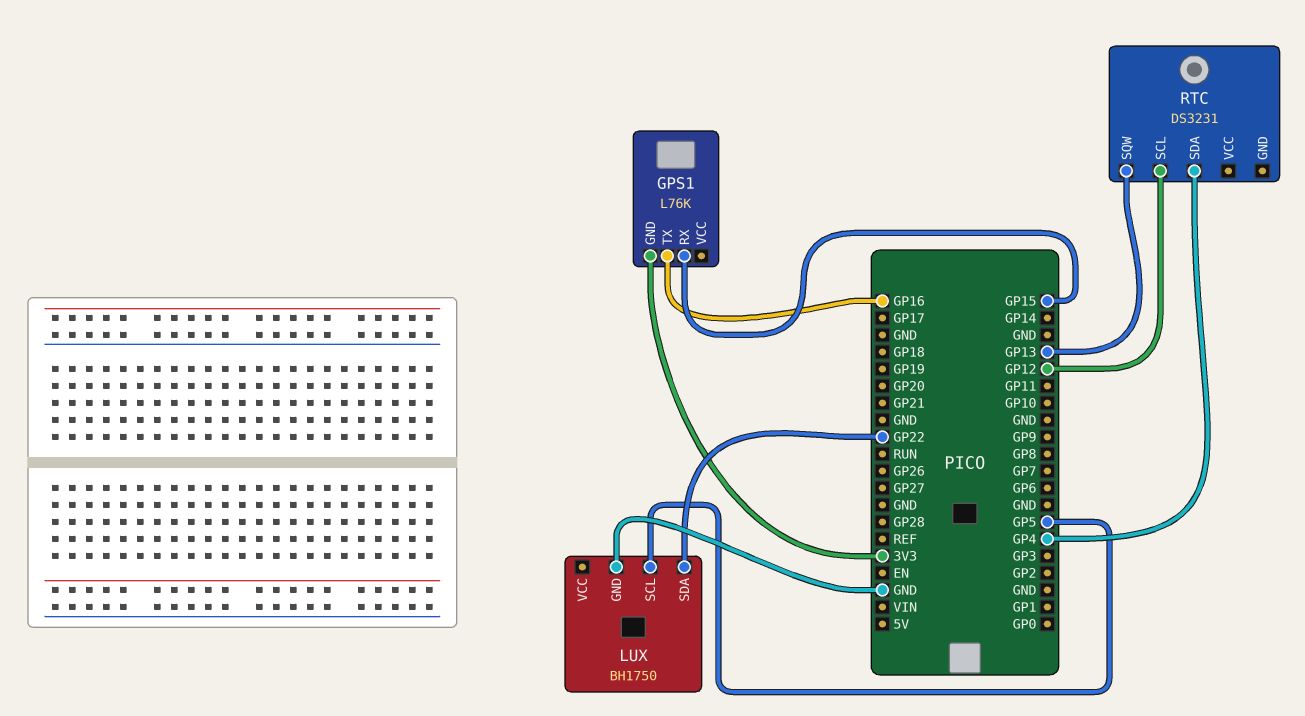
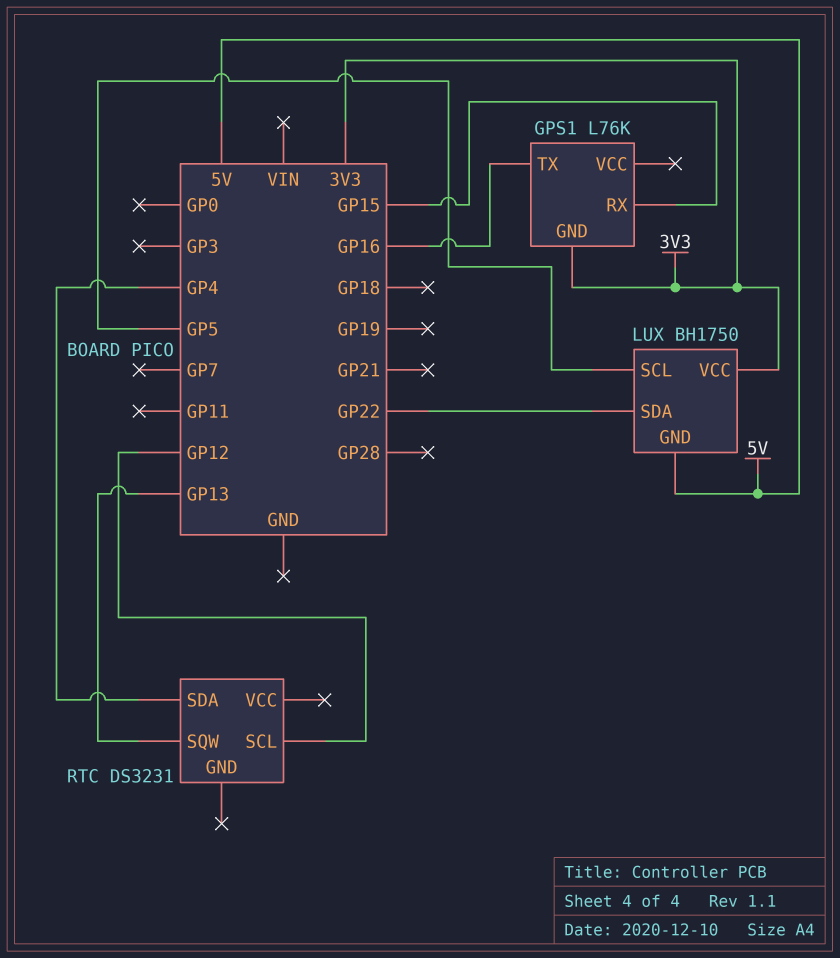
LUX pin GND: GND -> 5V
LUX pin VCC: none -> 3V3

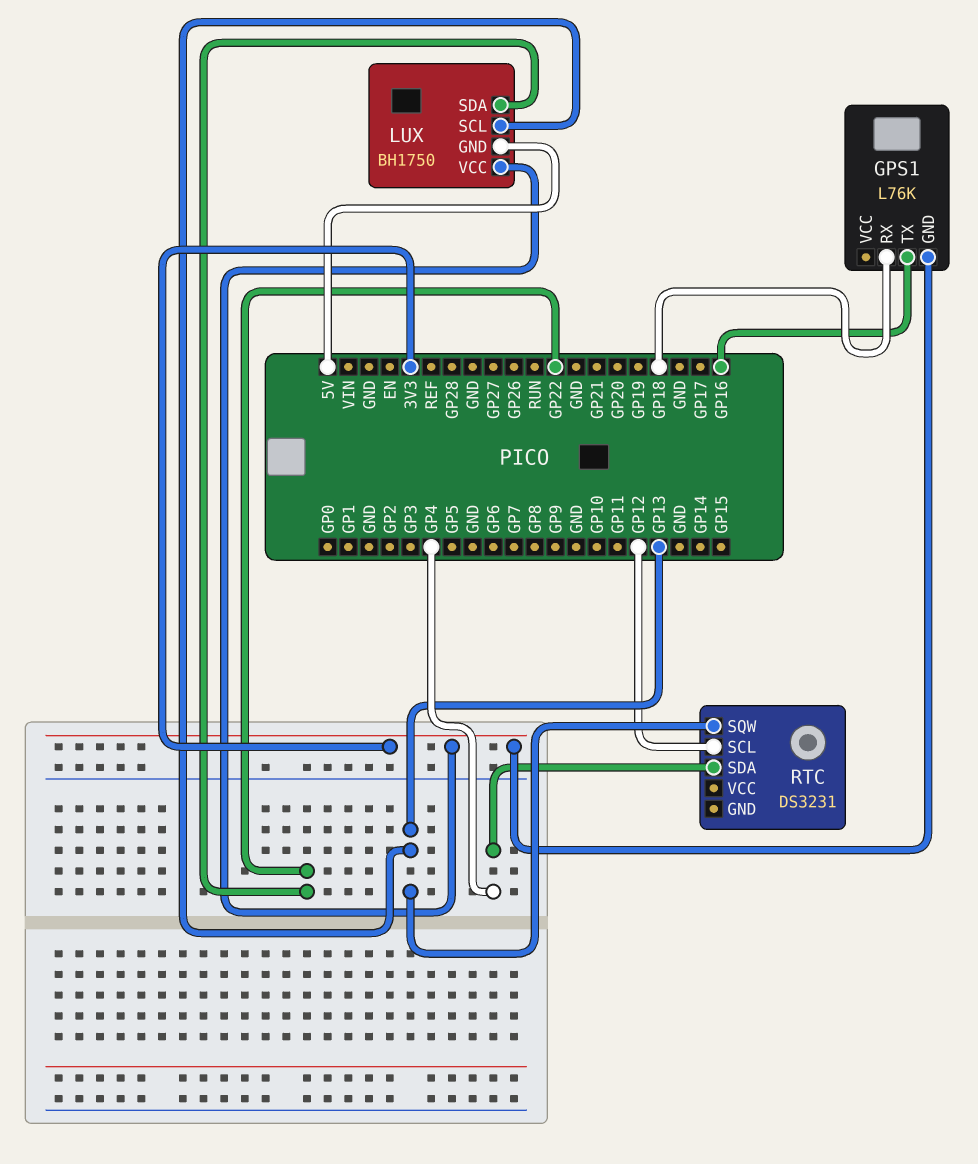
GPS1 pin RX: GP15 -> GP18
LUX pin SCL: GP5 -> GP13

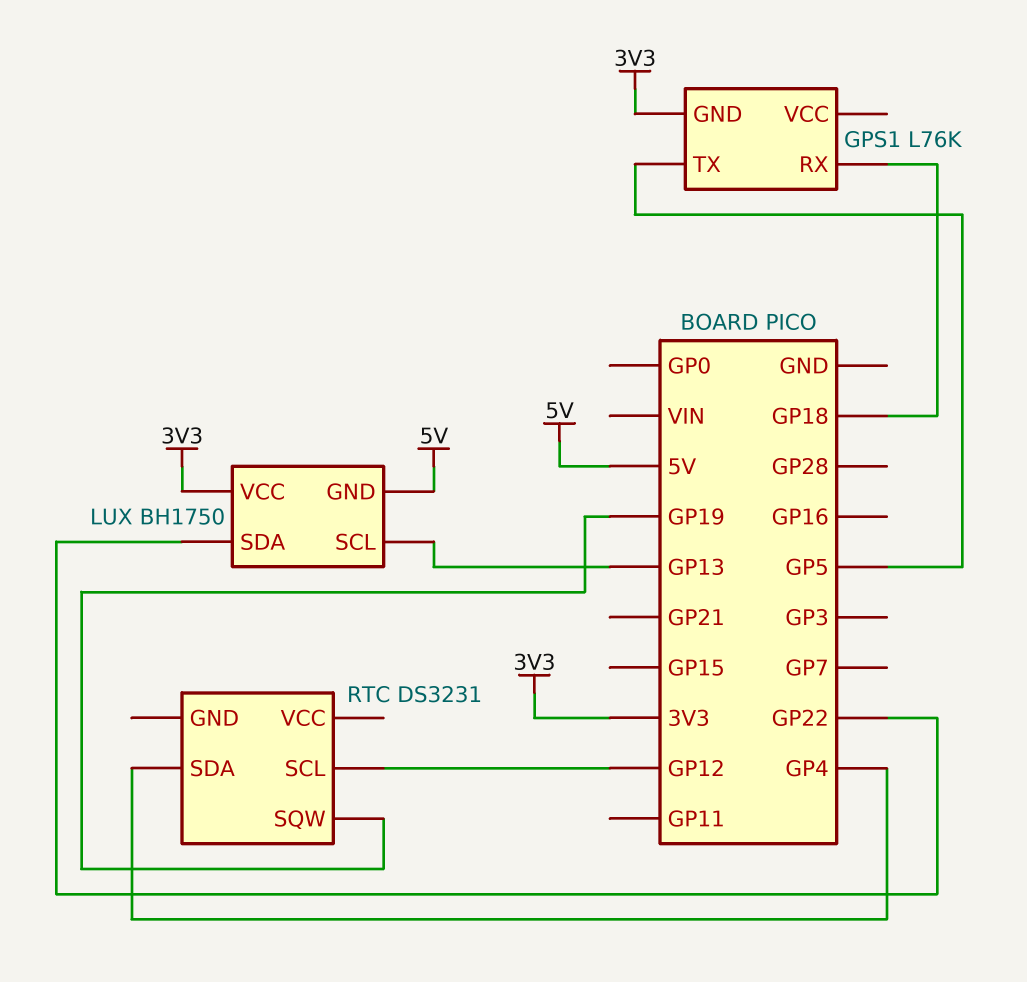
GPS1 pin TX: GP16 -> GP5
RTC pin SQW: GP13 -> GP19

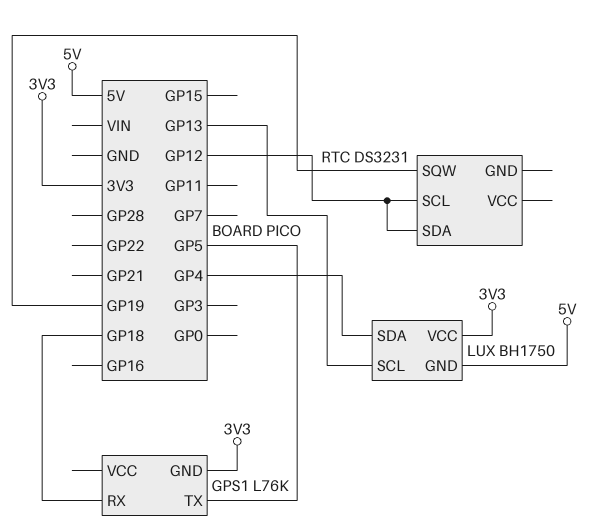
LUX pin SDA: GP22 -> GP4
RTC pin SDA: GP4 -> GP12

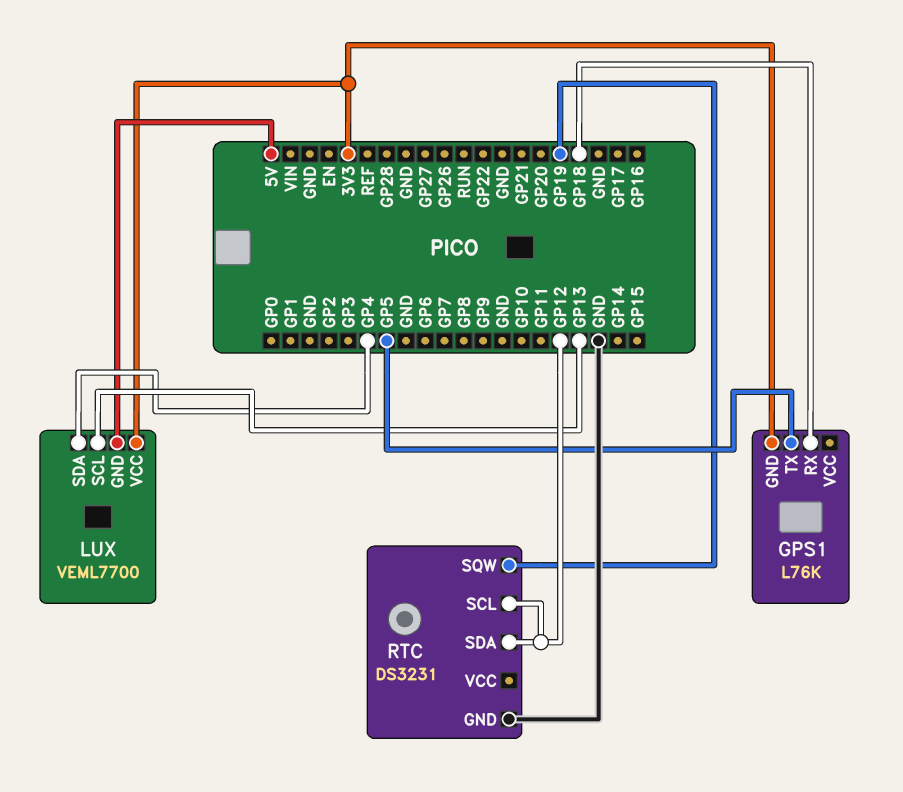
LUX: BH1750 -> VEML7700
RTC pin GND: none -> GND

